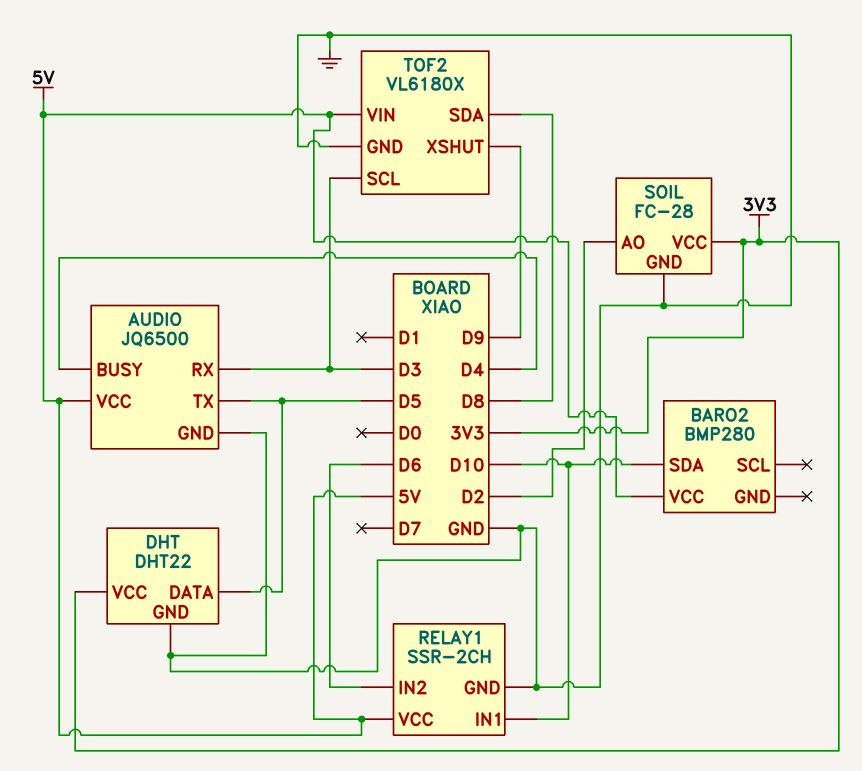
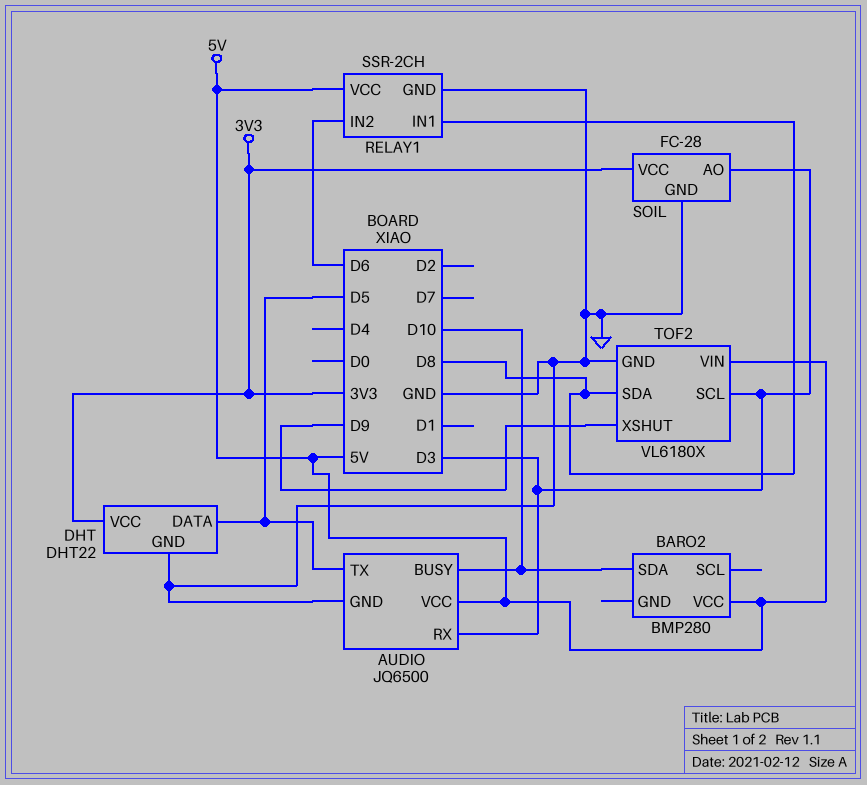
AUDIO pin BUSY: D4 -> D10
RELAY1 pin IN1: D10 -> D8
SOIL pin AO: D2 -> D3

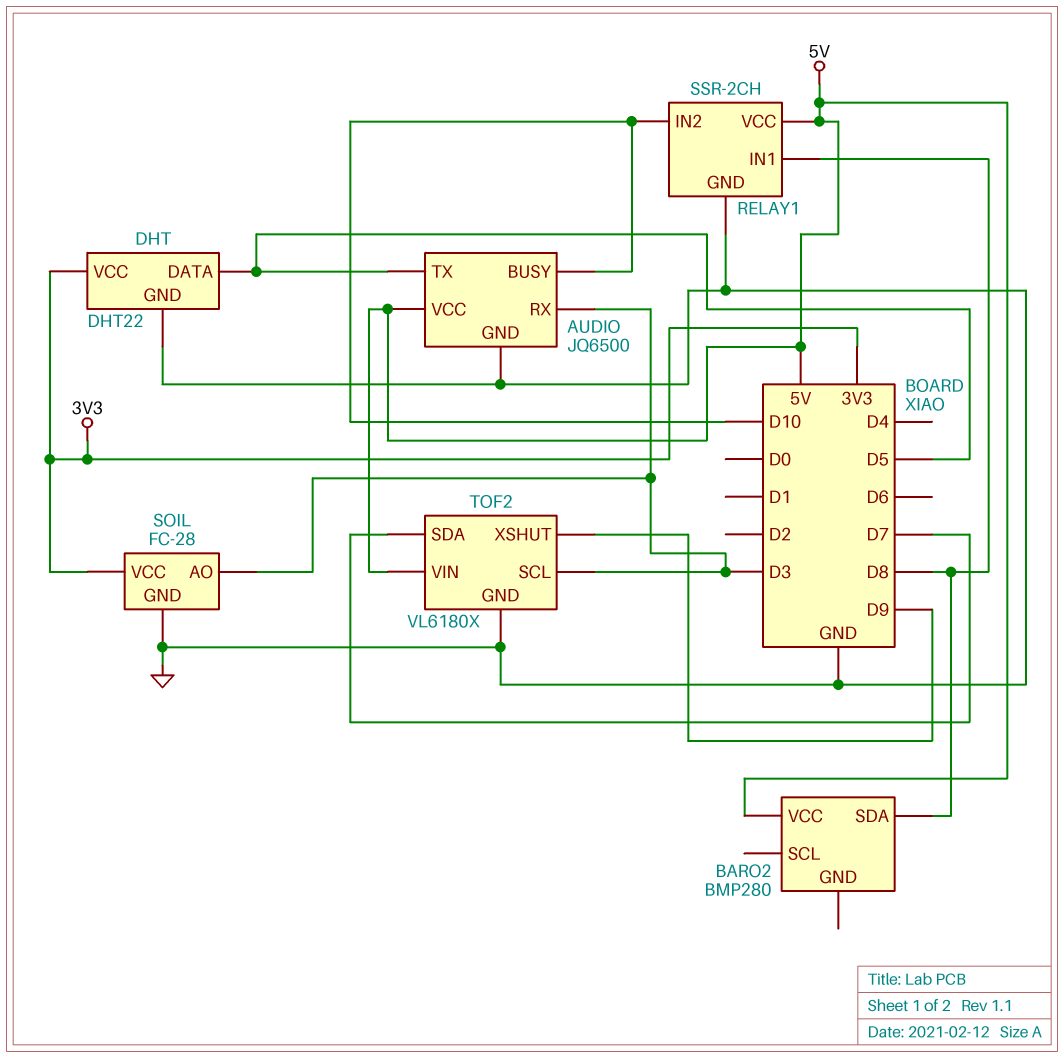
BARO2 pin SDA: D10 -> D8
RELAY1 pin IN2: D6 -> D10
TOF2 pin SDA: D8 -> D7

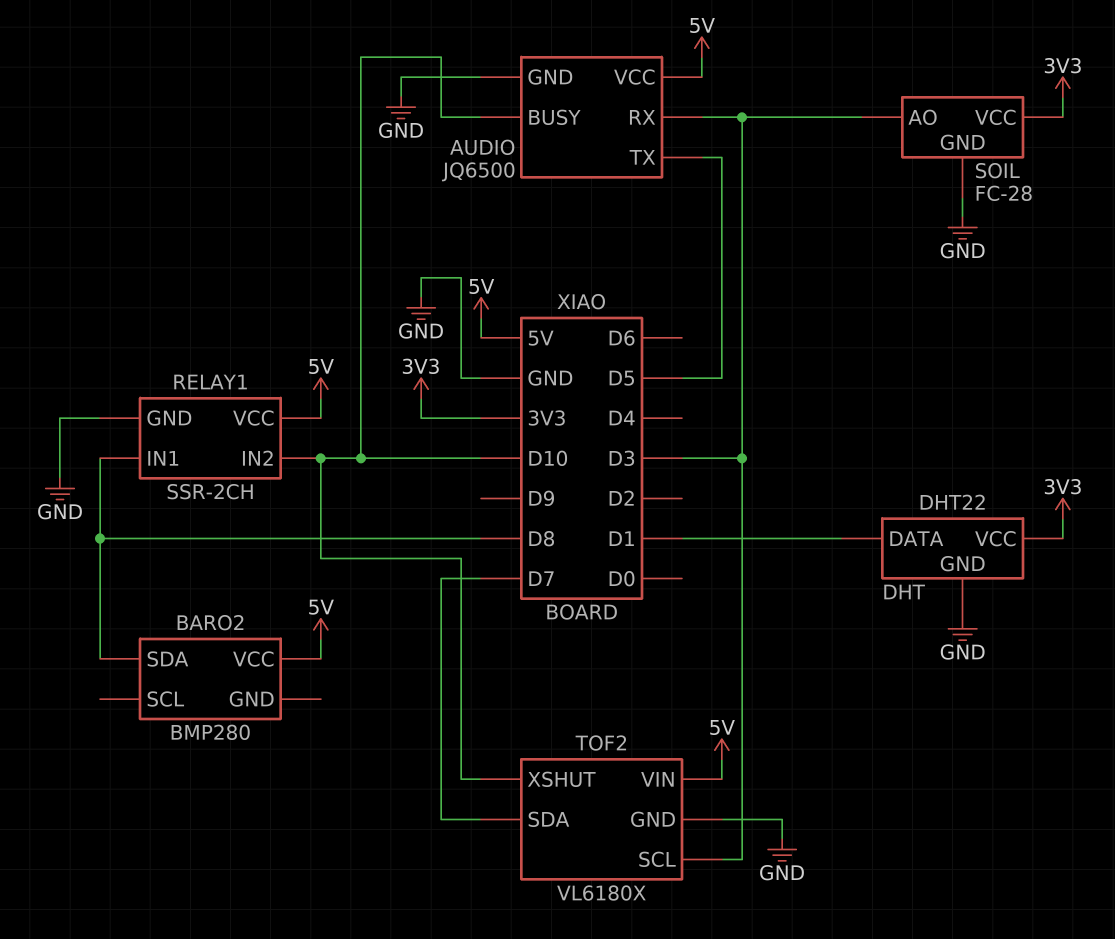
DHT pin DATA: D5 -> D1
TOF2 pin XSHUT: D9 -> D10

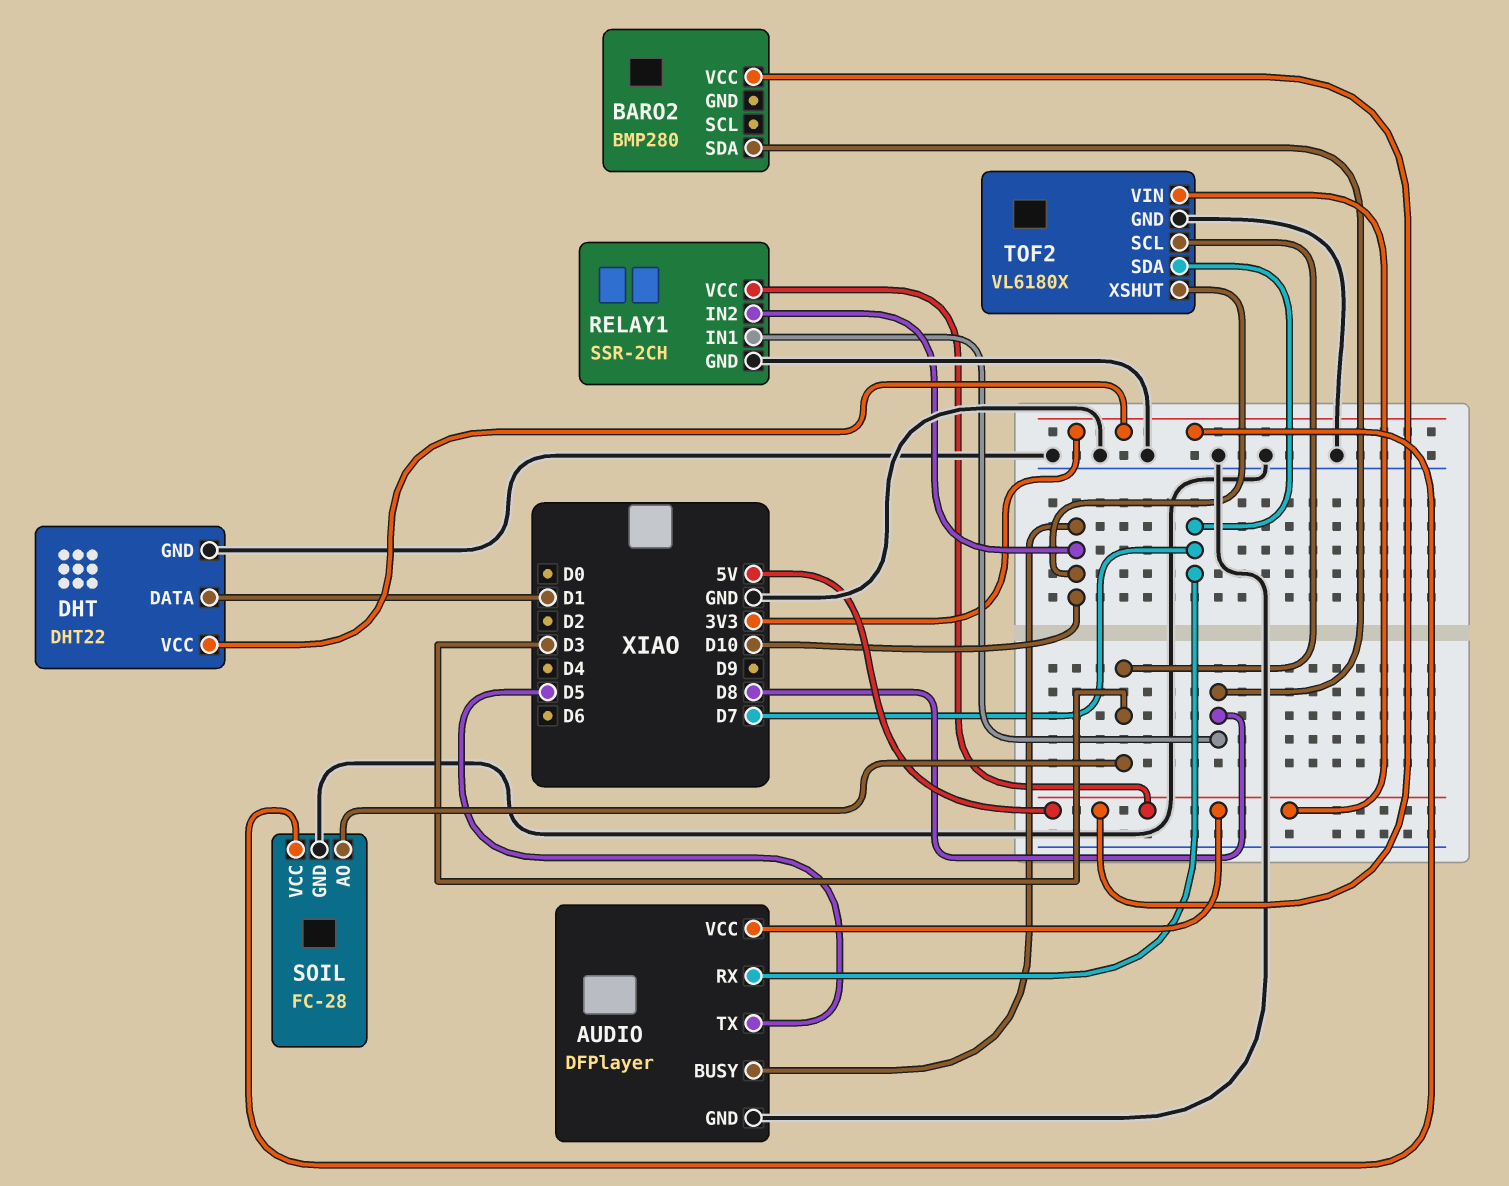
AUDIO: JQ6500 -> DFPlayer
AUDIO pin RX: D3 -> D7

